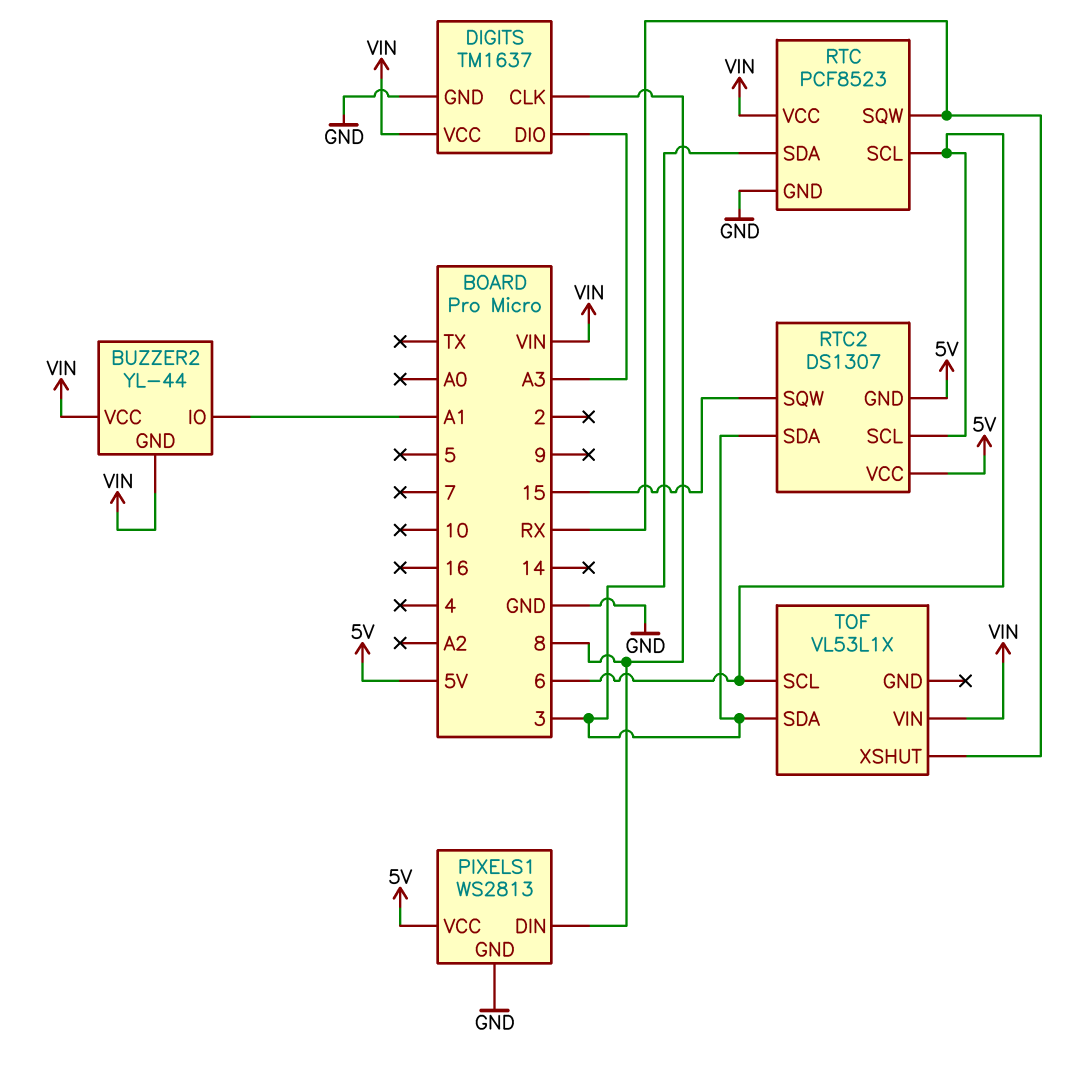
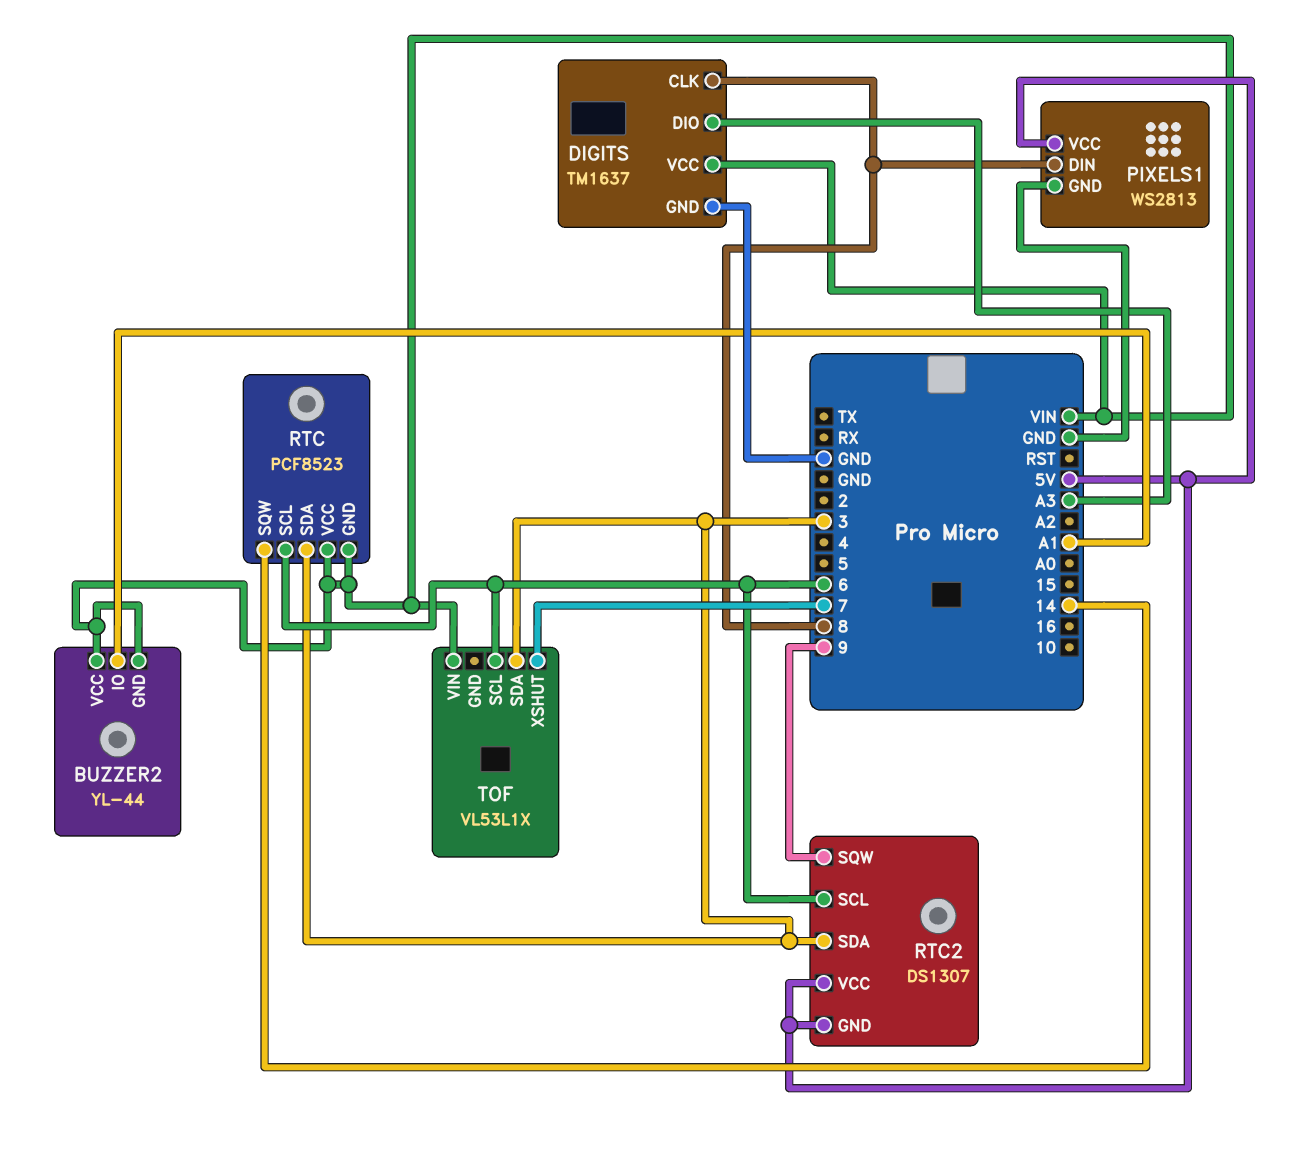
RTC pin GND: GND -> VIN
RTC pin SQW: RX -> 14
RTC2 pin SQW: 15 -> 9
TOF pin XSHUT: RX -> 7

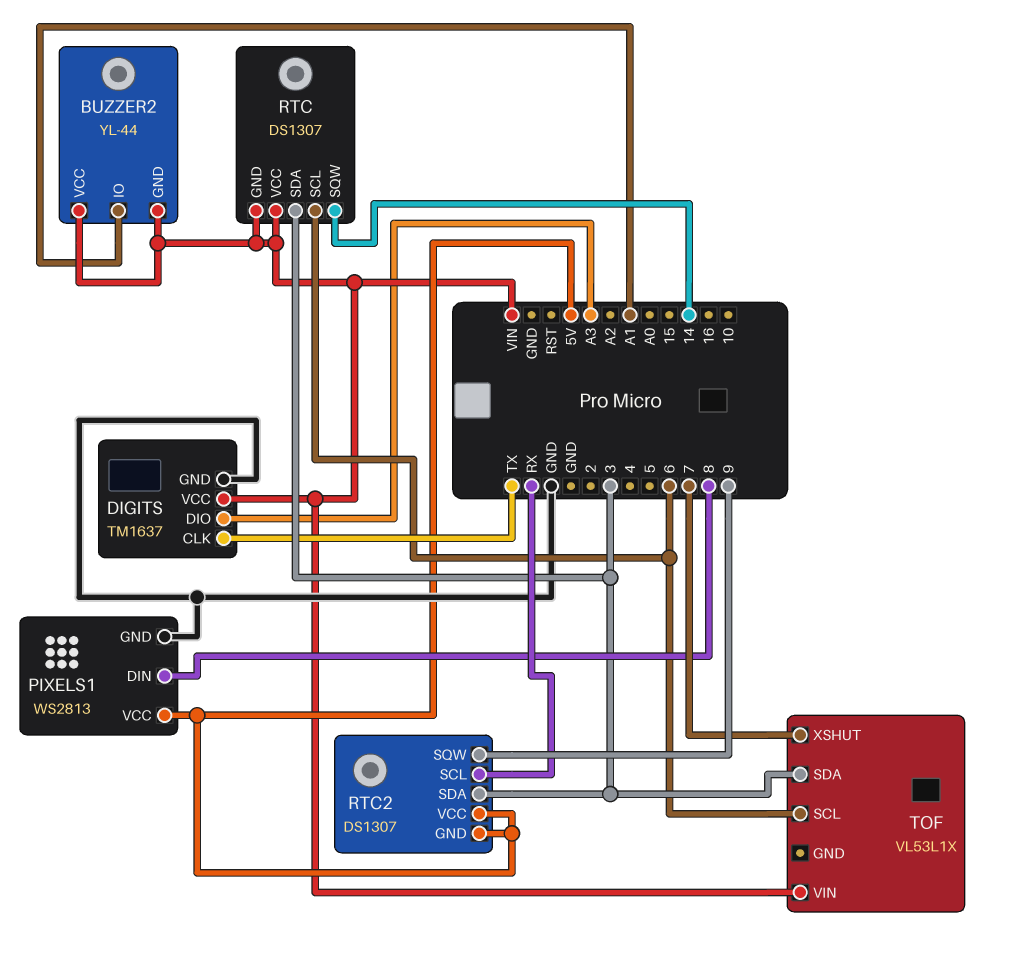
DIGITS pin CLK: 8 -> TX
RTC: PCF8523 -> DS1307
RTC2 pin SCL: 6 -> RX

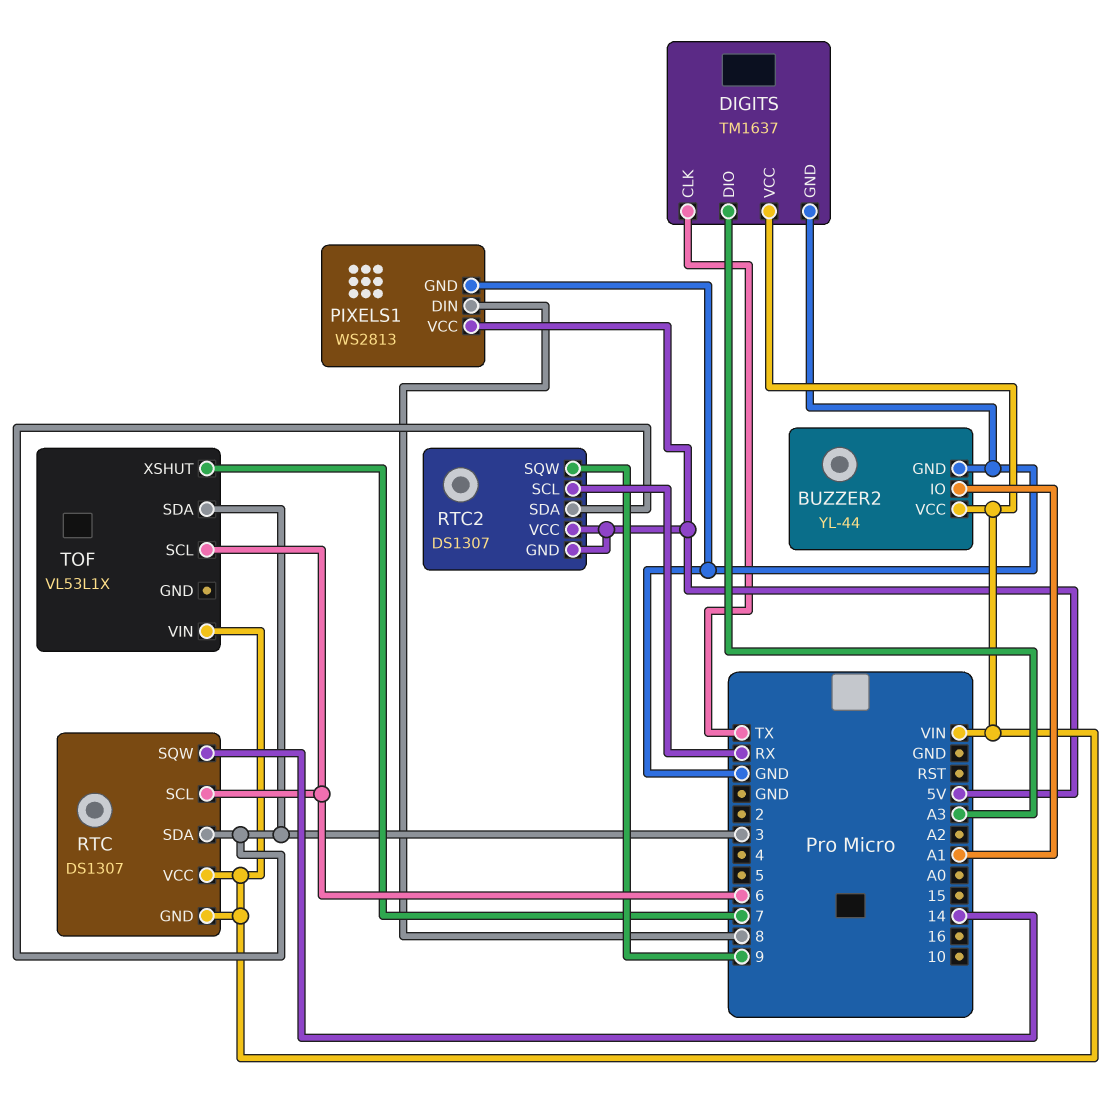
BUZZER2 pin GND: VIN -> GND

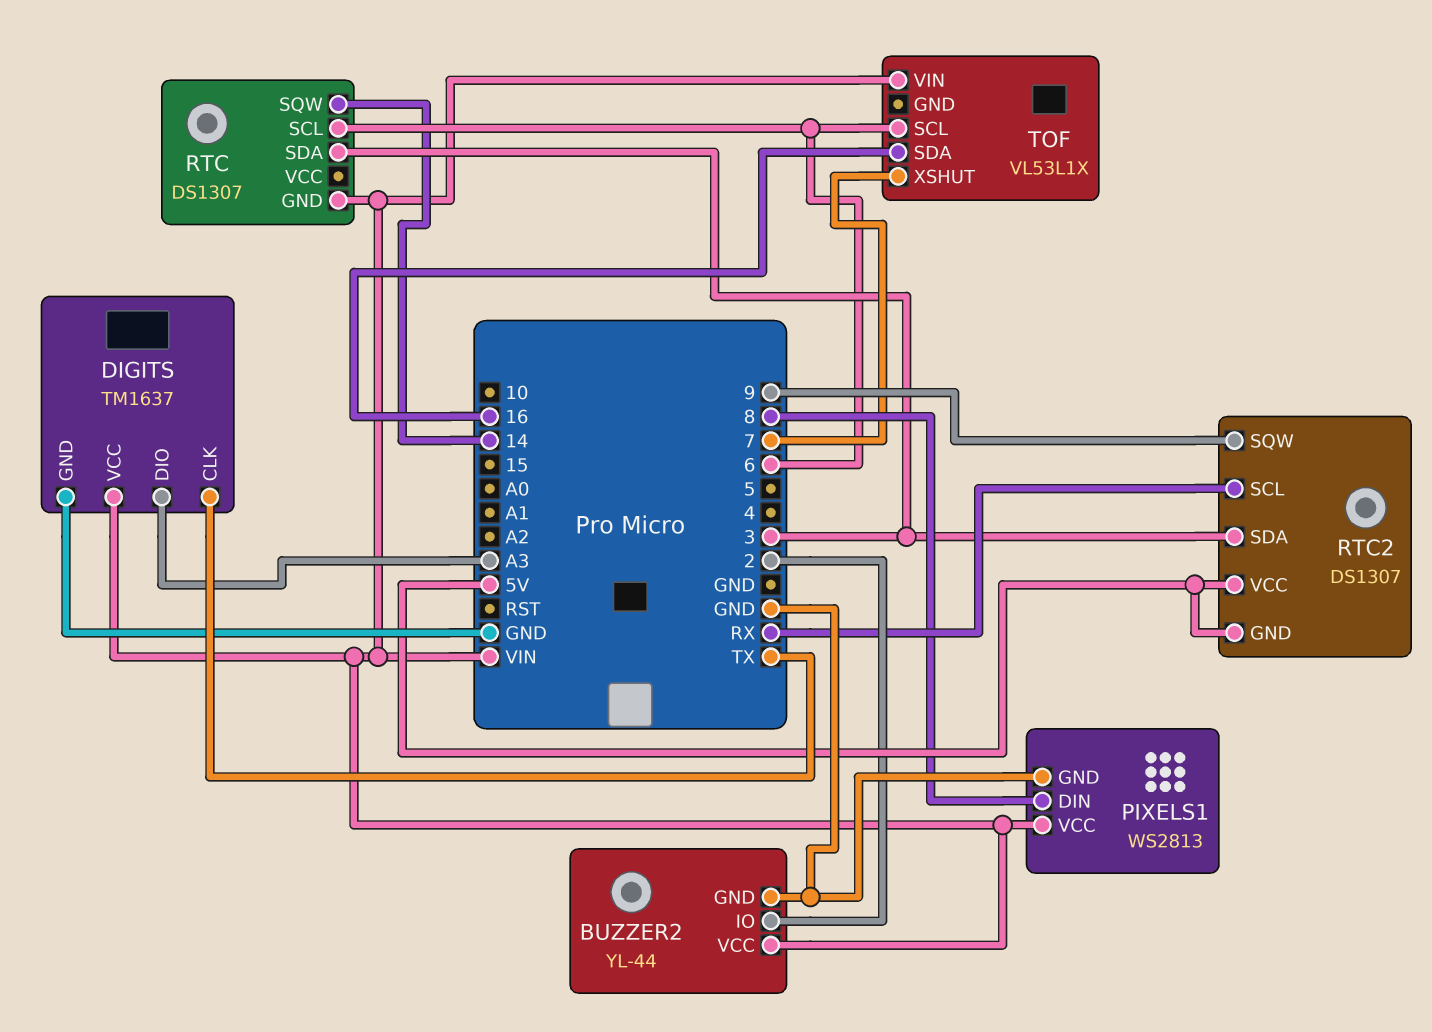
BUZZER2 pin IO: A1 -> 2
PIXELS1 pin VCC: 5V -> VIN
RTC pin VCC: VIN -> none
TOF pin SDA: 3 -> 16

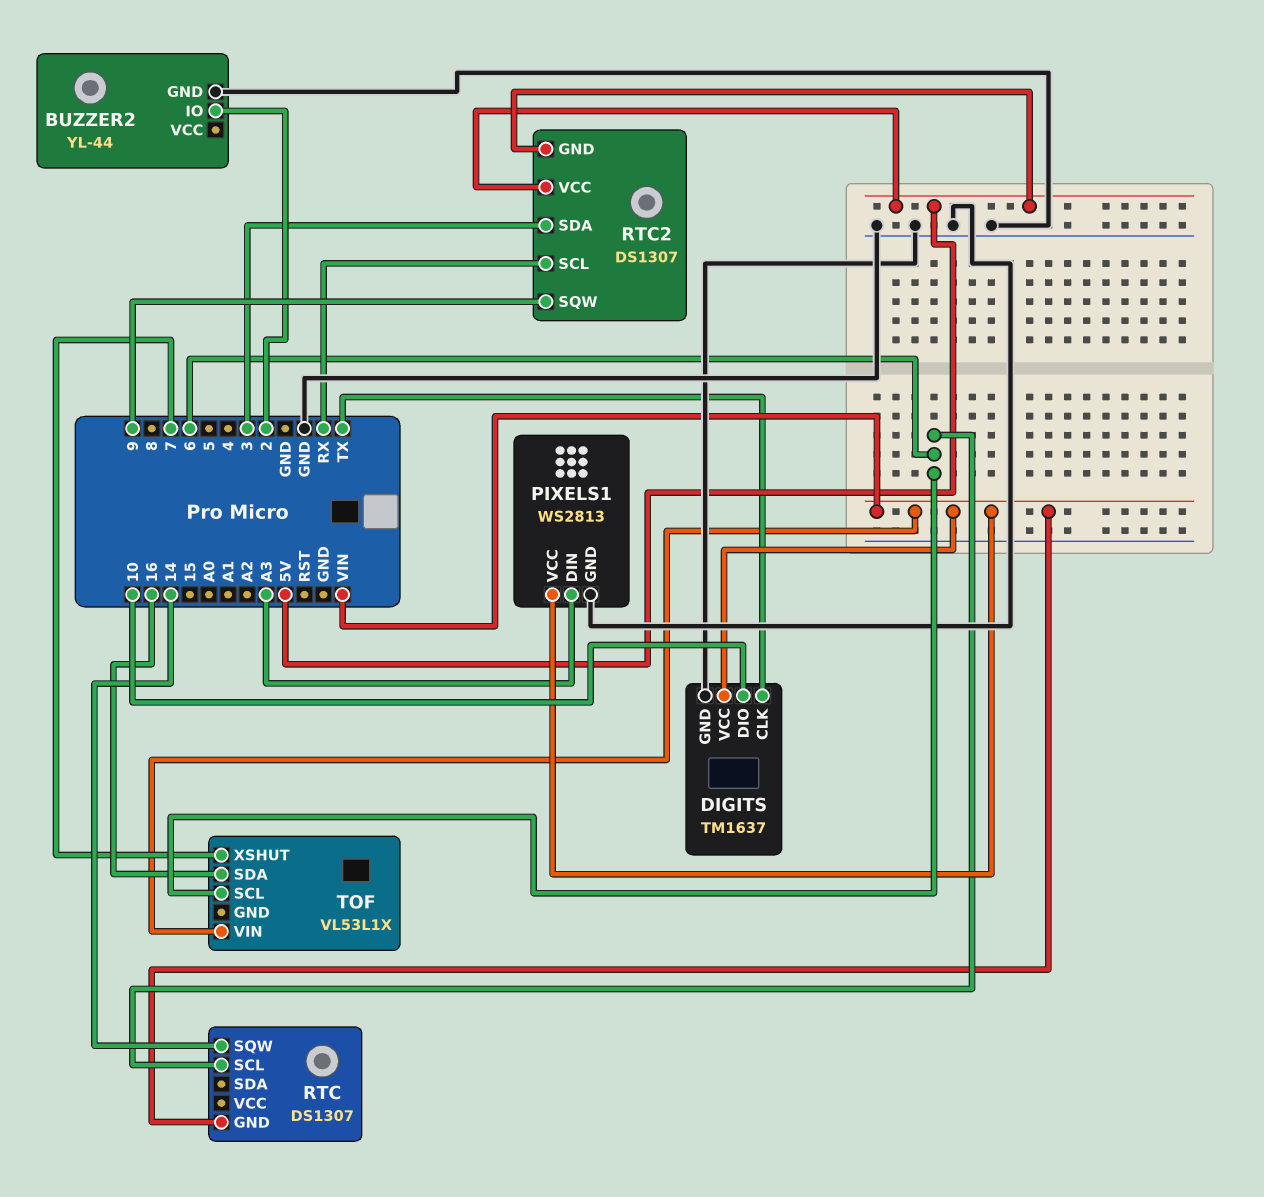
BUZZER2 pin VCC: VIN -> none
DIGITS pin DIO: A3 -> 10
PIXELS1 pin DIN: 8 -> A3
RTC pin SDA: 3 -> none

